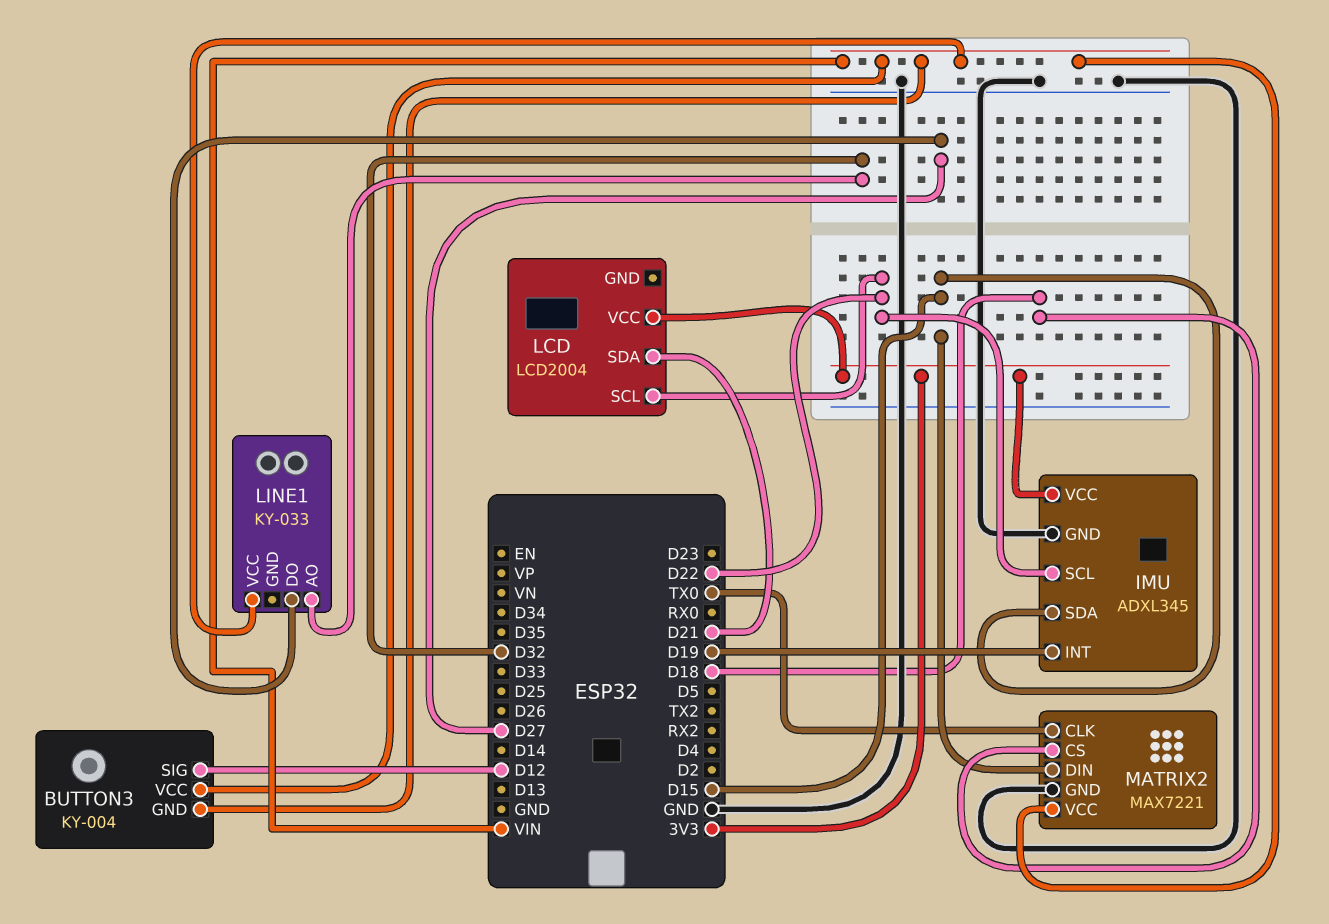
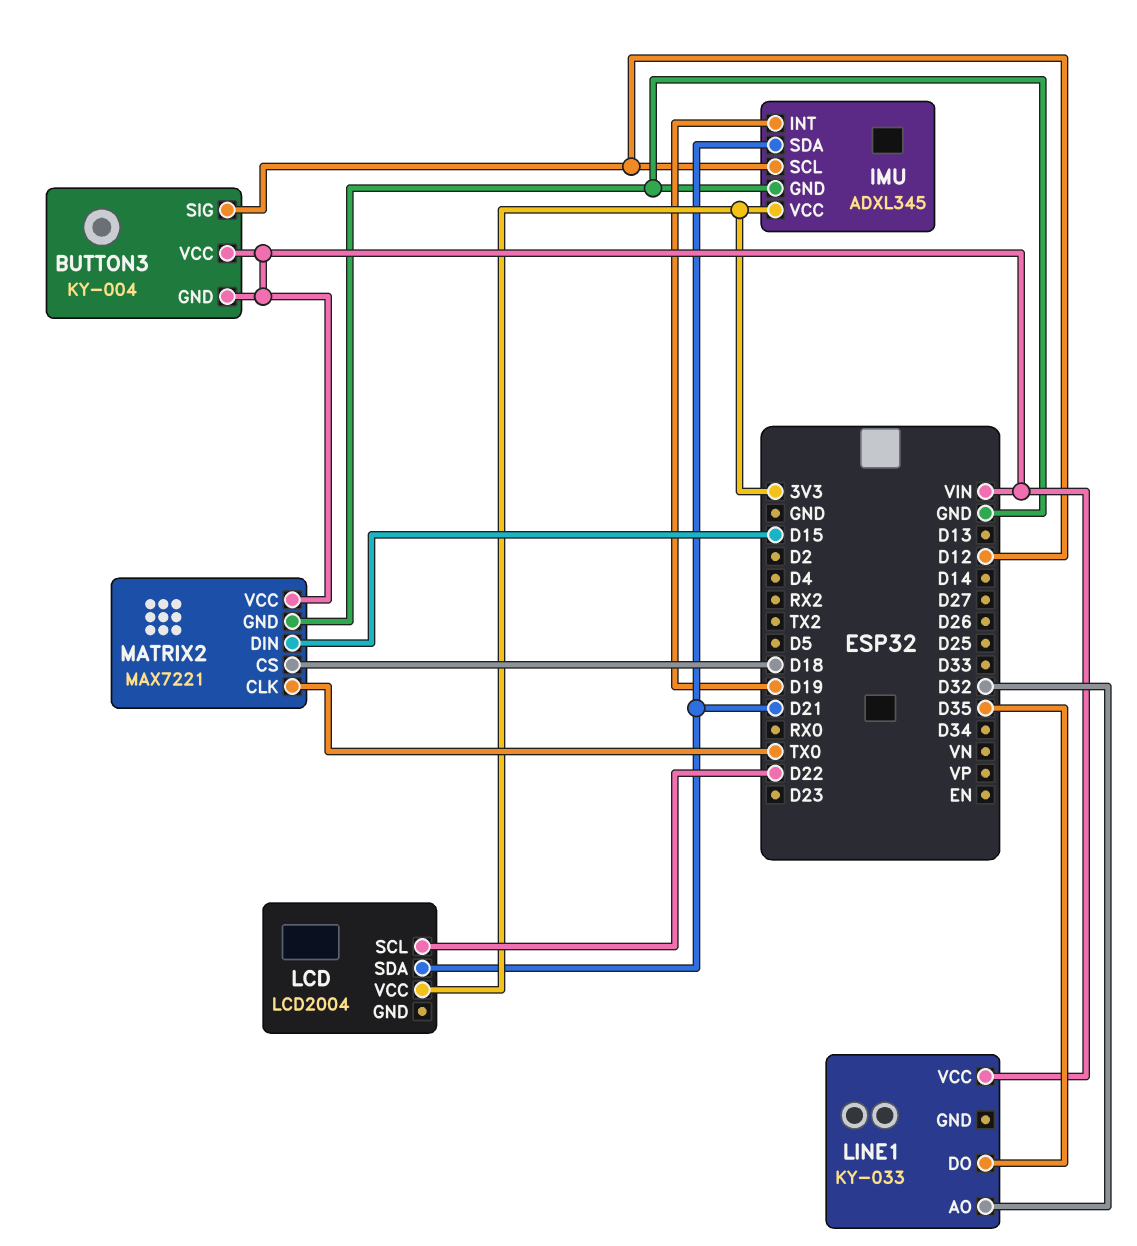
IMU pin SCL: D22 -> D12
IMU pin SDA: D15 -> D21
LINE1 pin DO: D27 -> D35

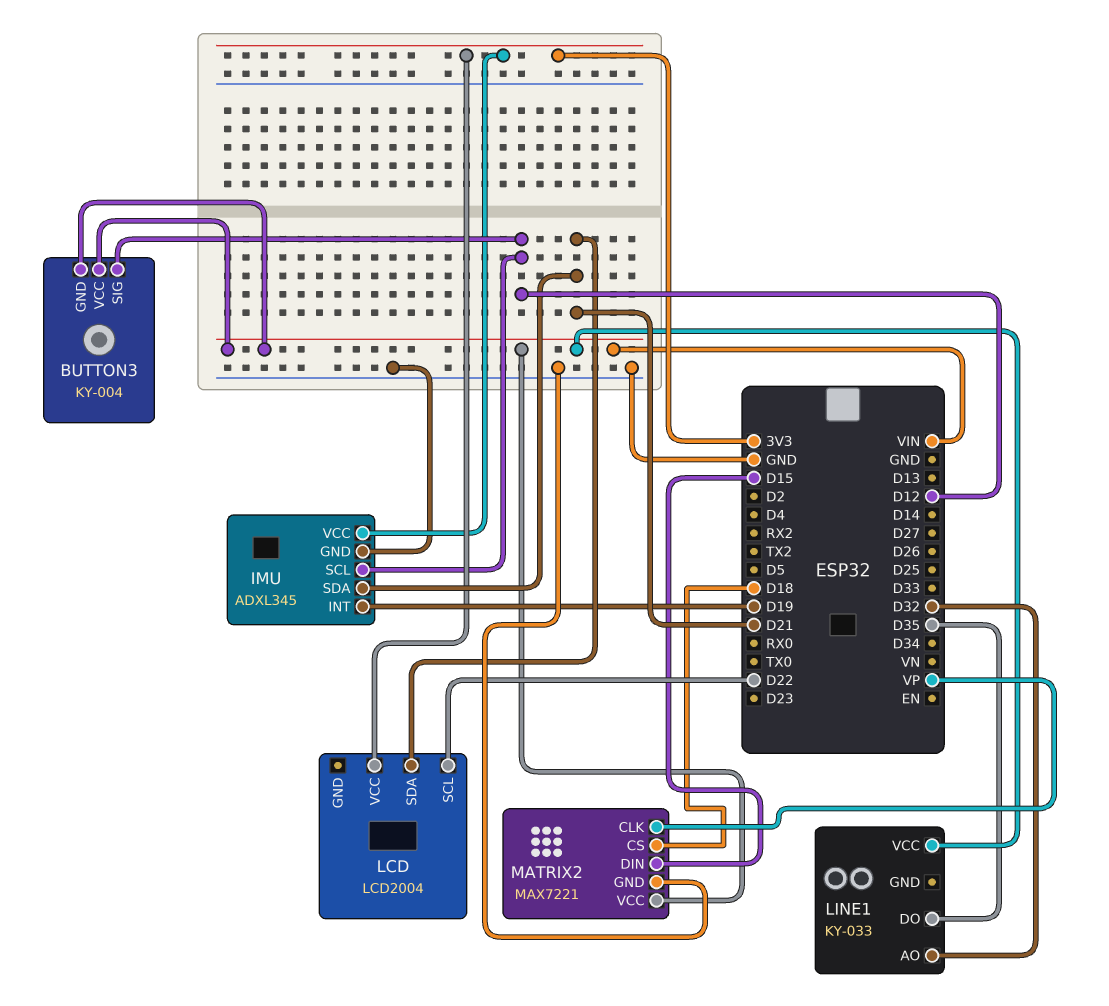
MATRIX2 pin CLK: TX0 -> VP

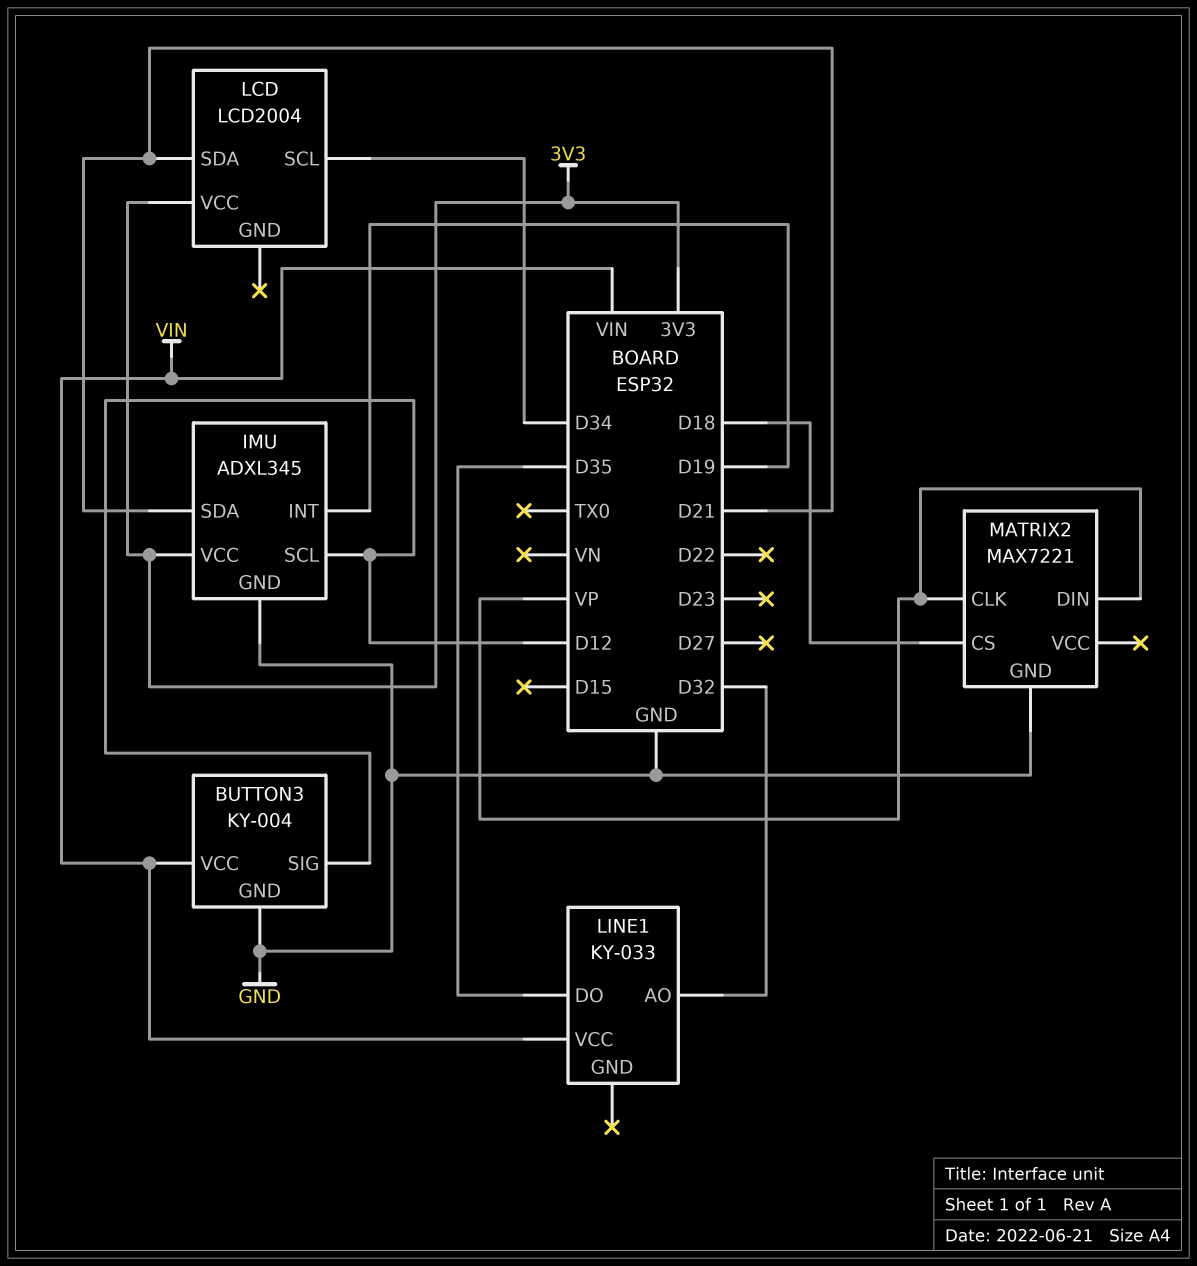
BUTTON3 pin GND: VIN -> GND
LCD pin SCL: D22 -> D34
MATRIX2 pin DIN: D15 -> VP
MATRIX2 pin VCC: VIN -> none

